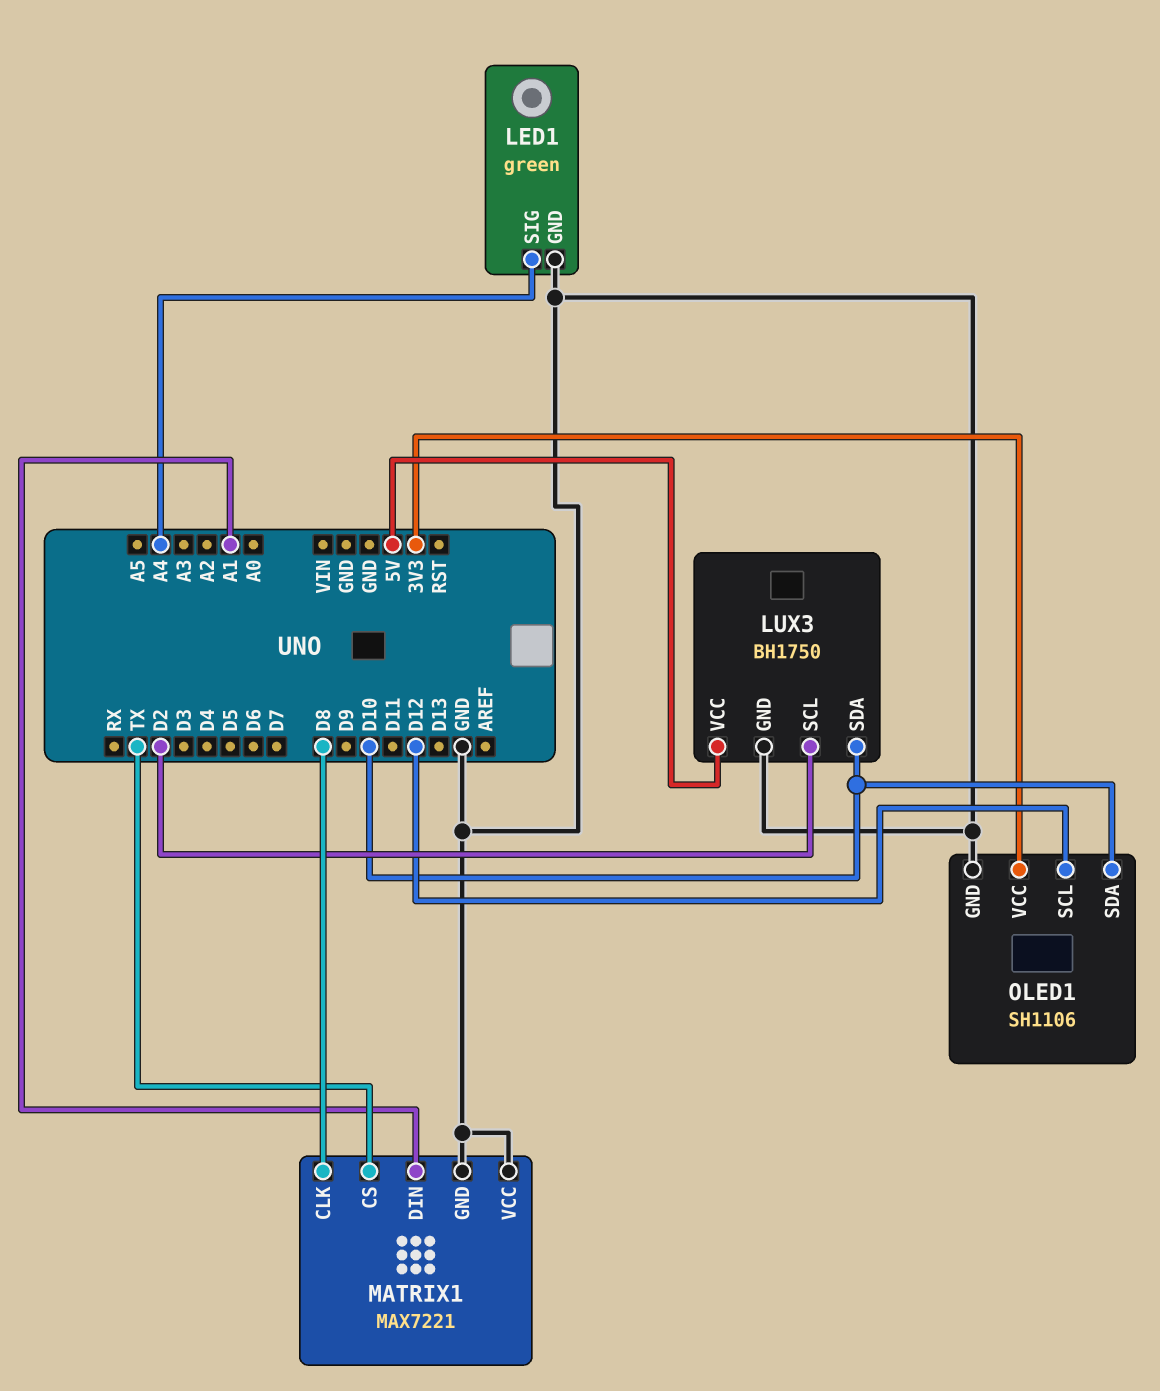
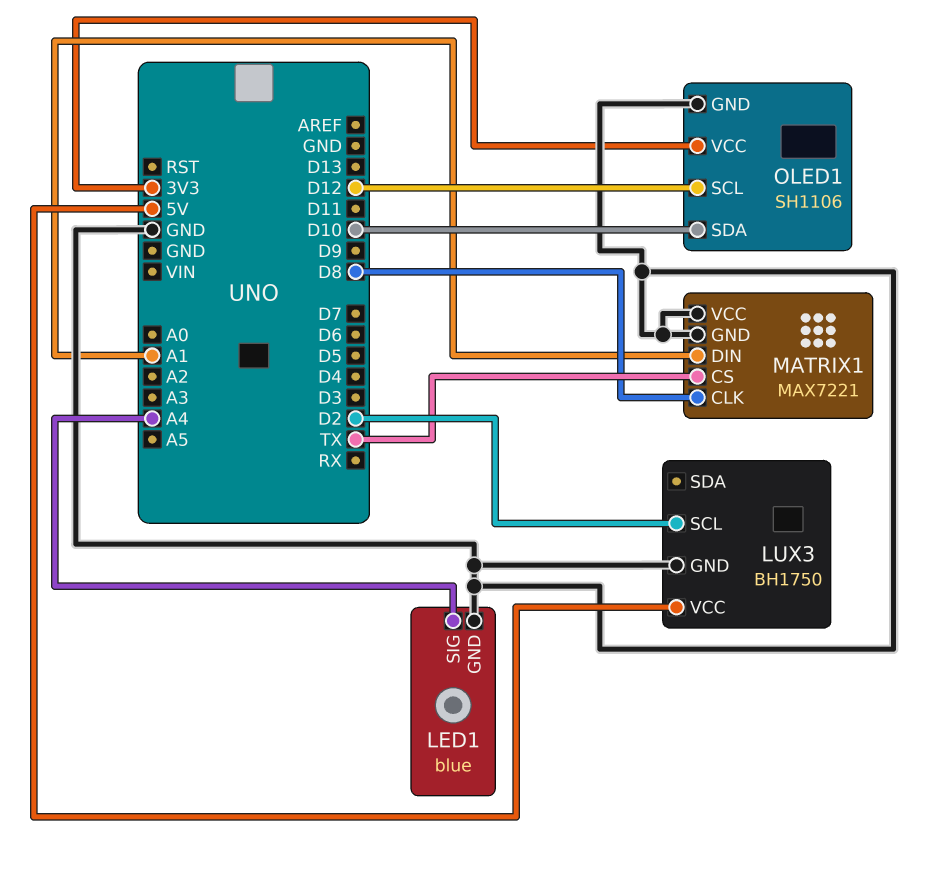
LED1: green -> blue
LUX3 pin SDA: D10 -> none

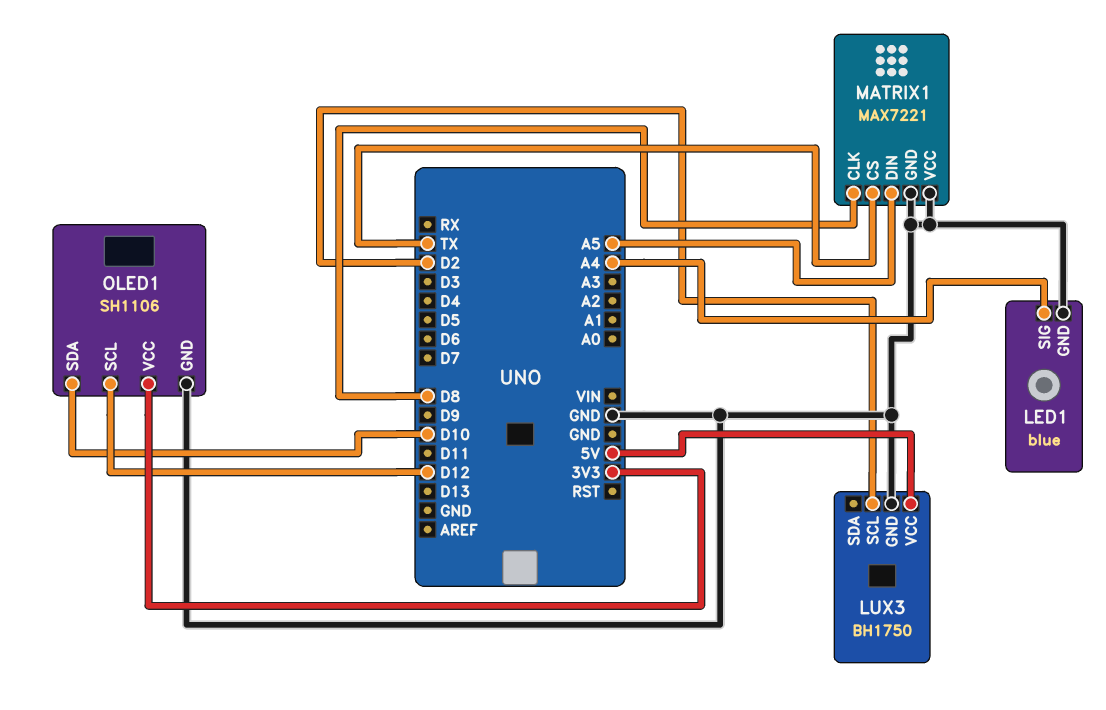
MATRIX1 pin DIN: A1 -> A5

